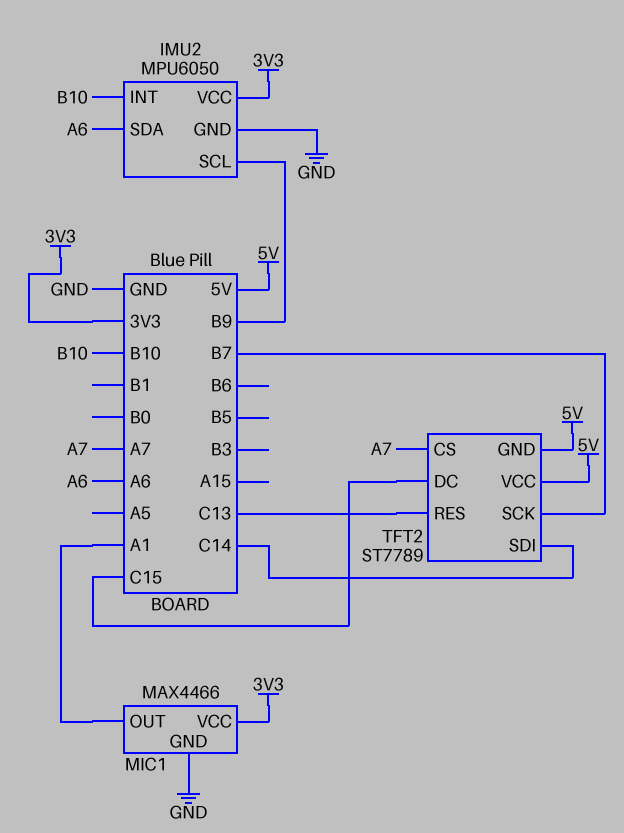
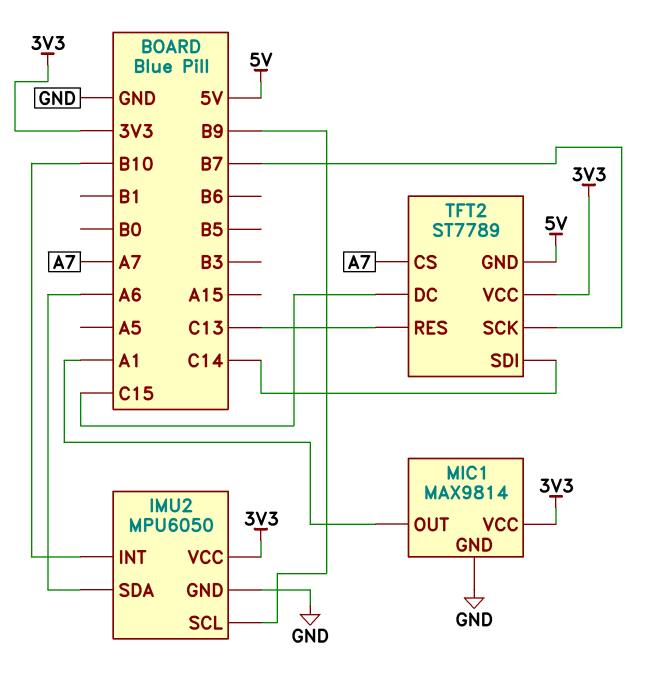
MIC1: MAX4466 -> MAX9814
TFT2 pin VCC: 5V -> 3V3

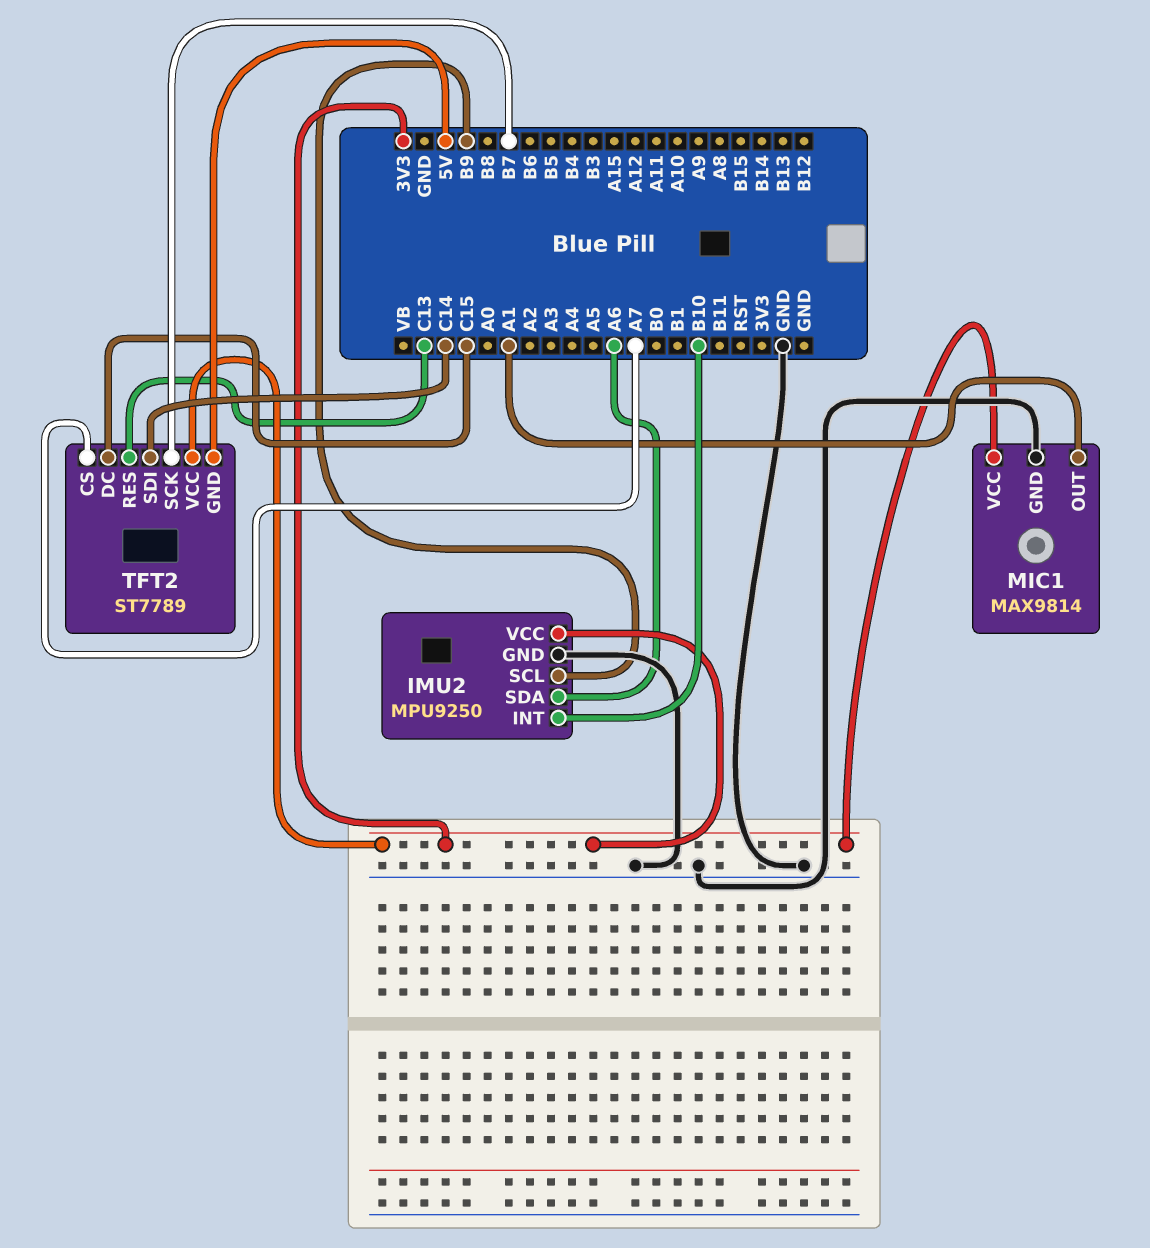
IMU2: MPU6050 -> MPU9250

